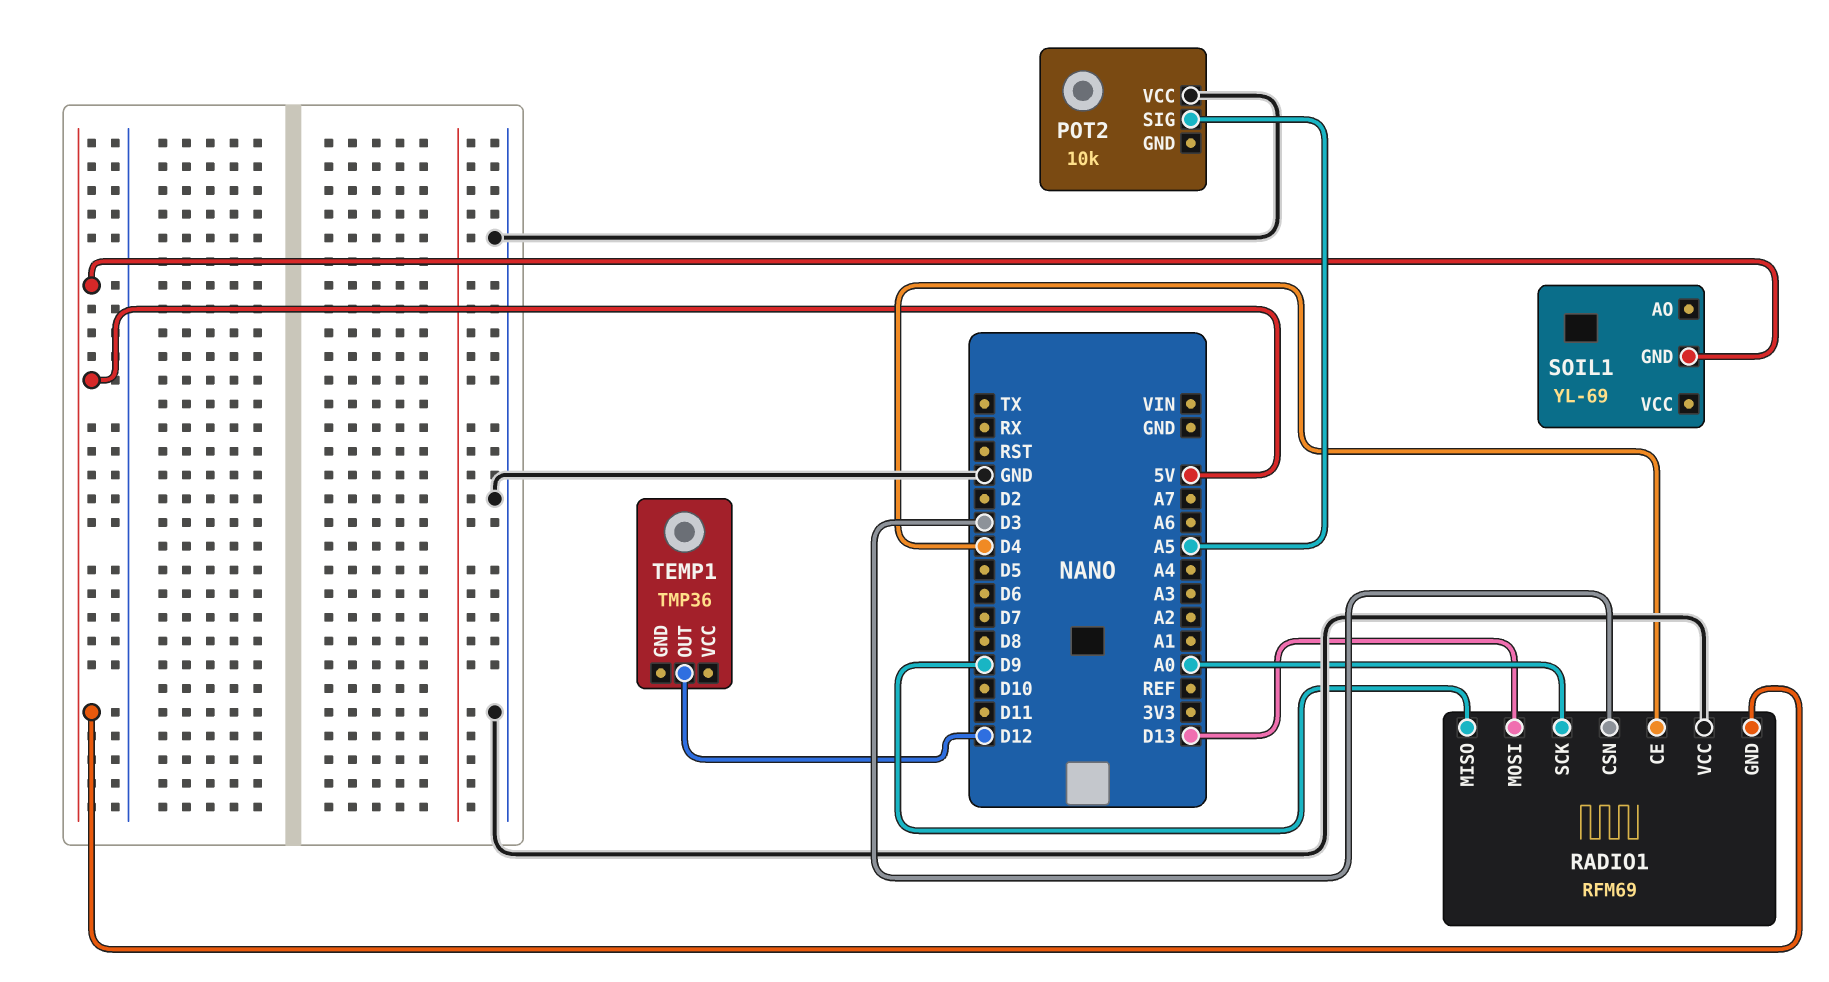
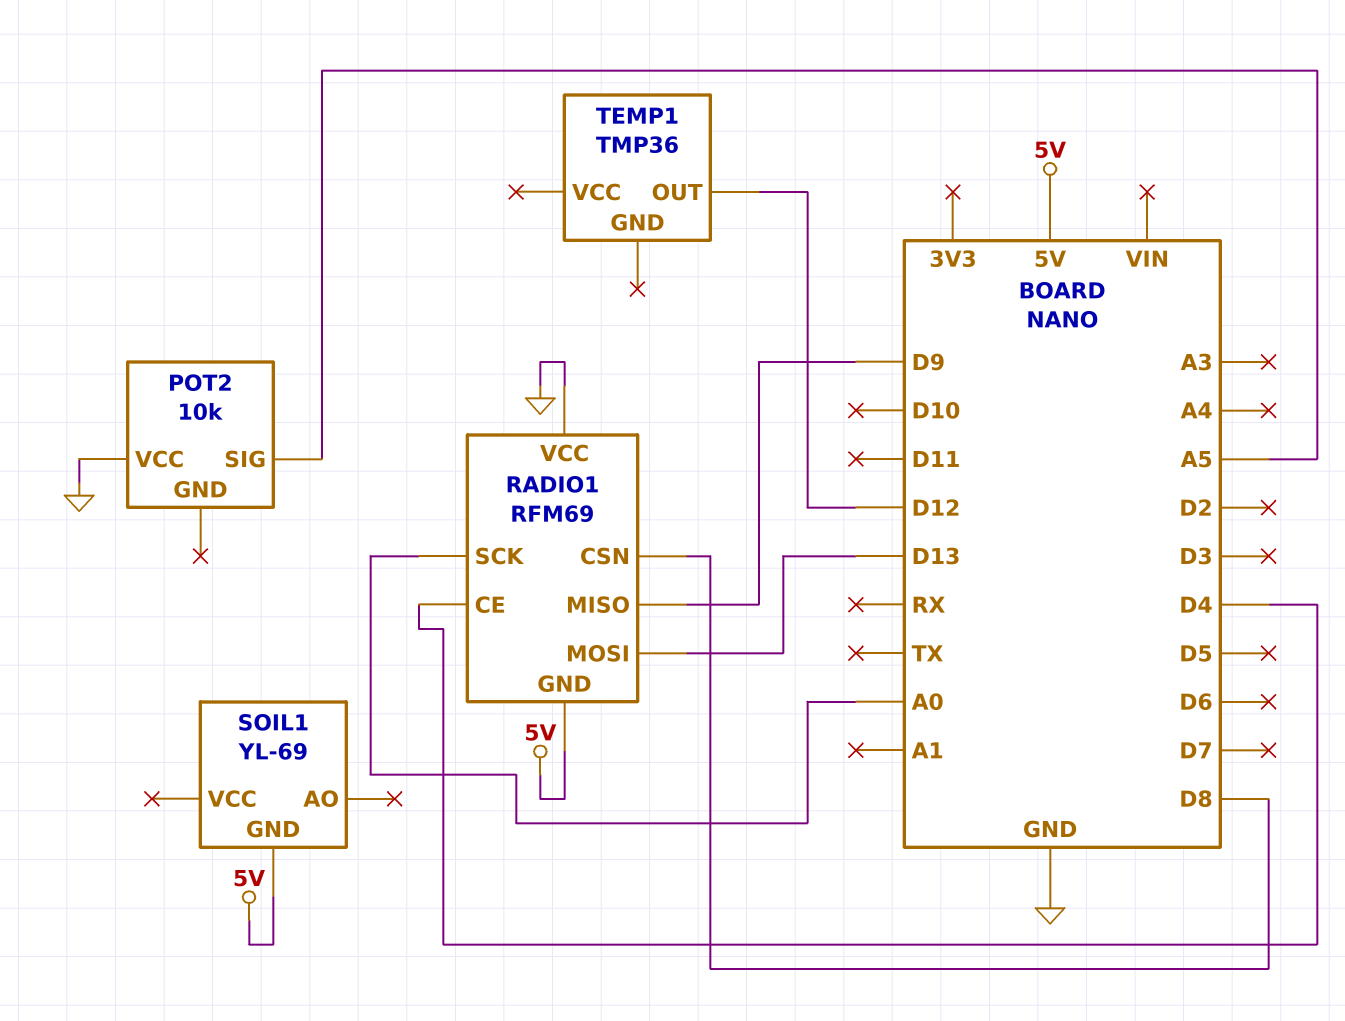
RADIO1 pin CSN: D3 -> D8

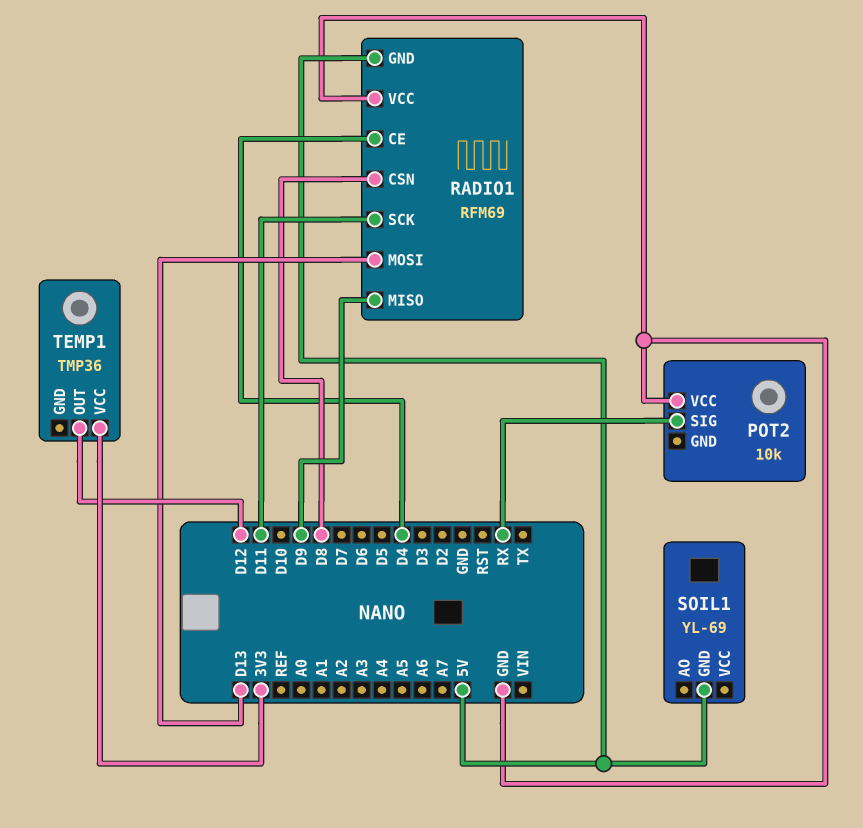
POT2 pin SIG: A5 -> RX
RADIO1 pin SCK: A0 -> D11
TEMP1 pin VCC: none -> 3V3

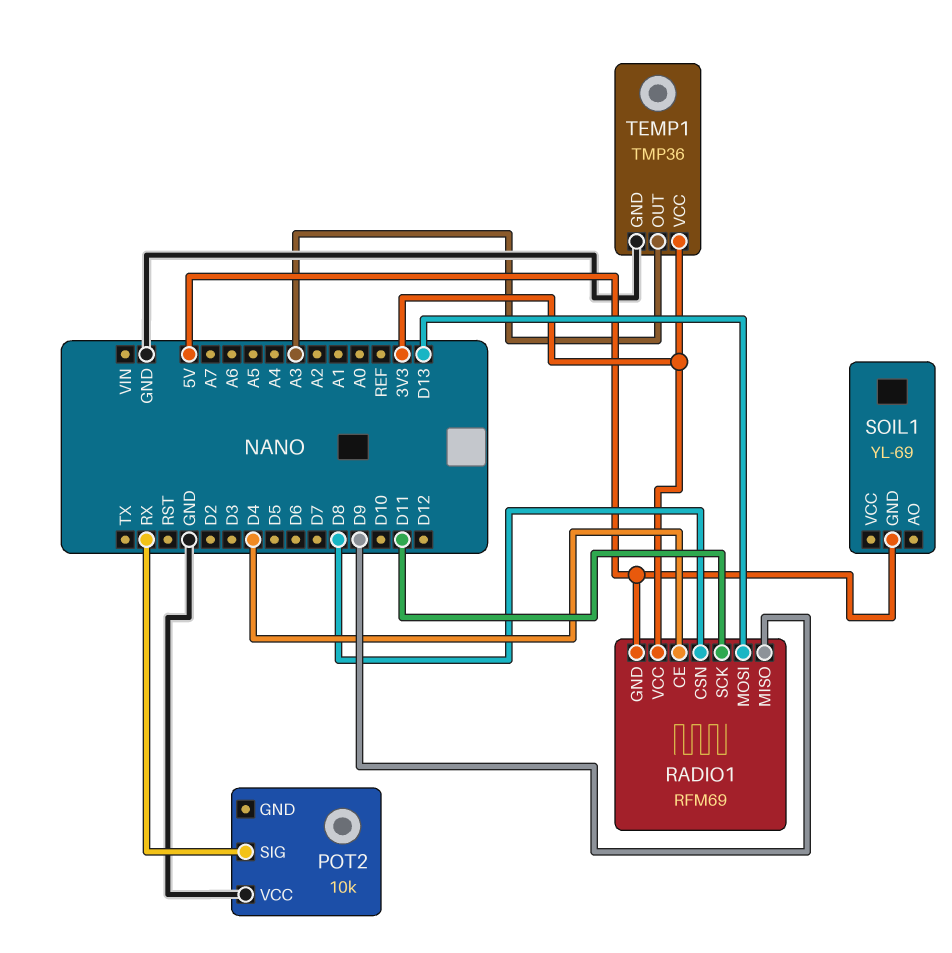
RADIO1 pin VCC: GND -> 3V3
TEMP1 pin GND: none -> GND
TEMP1 pin OUT: D12 -> A3

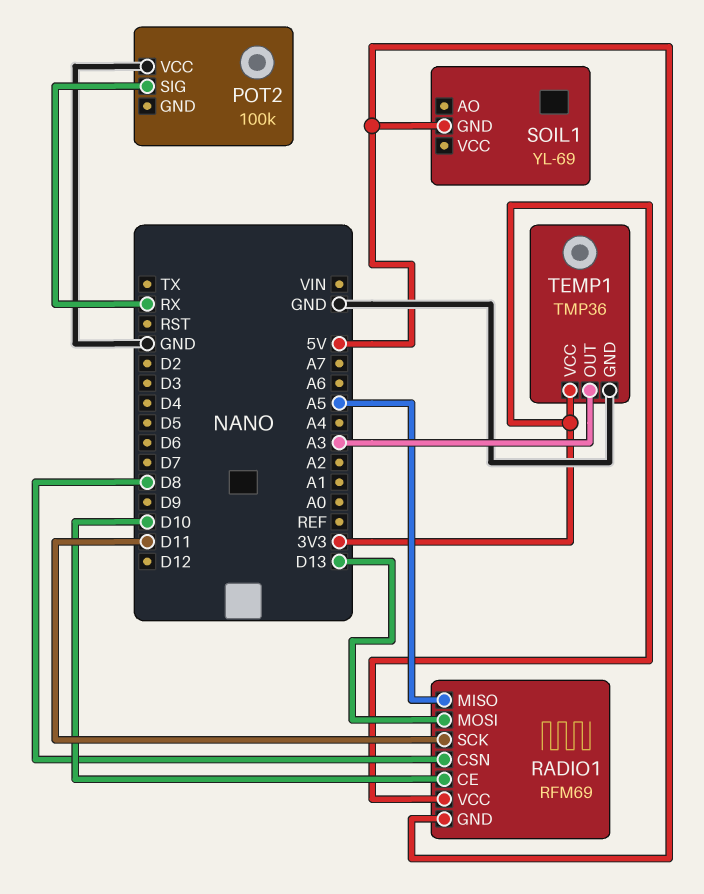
POT2: 10k -> 100k
RADIO1 pin CE: D4 -> D10
RADIO1 pin MISO: D9 -> A5

